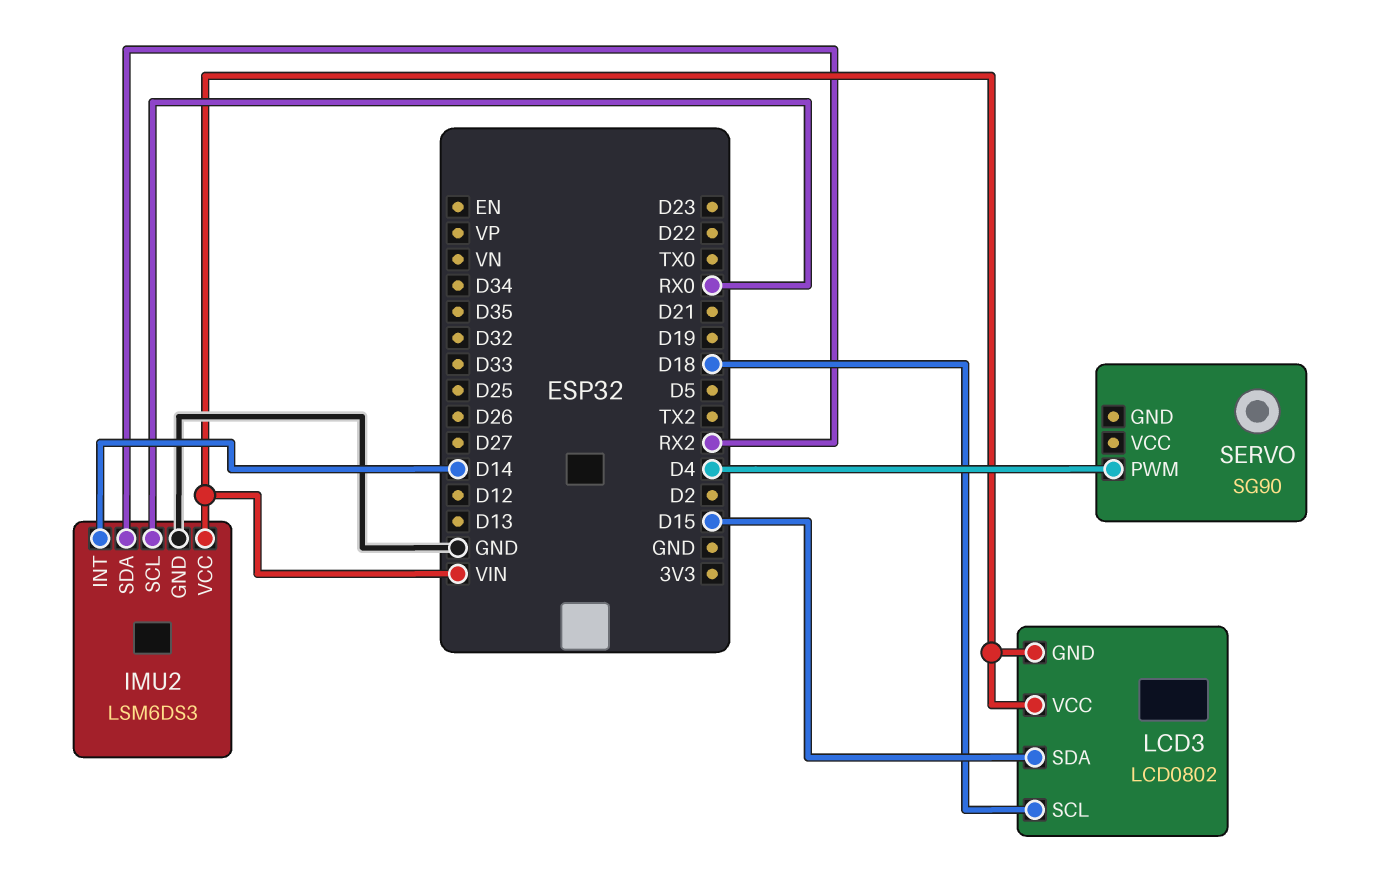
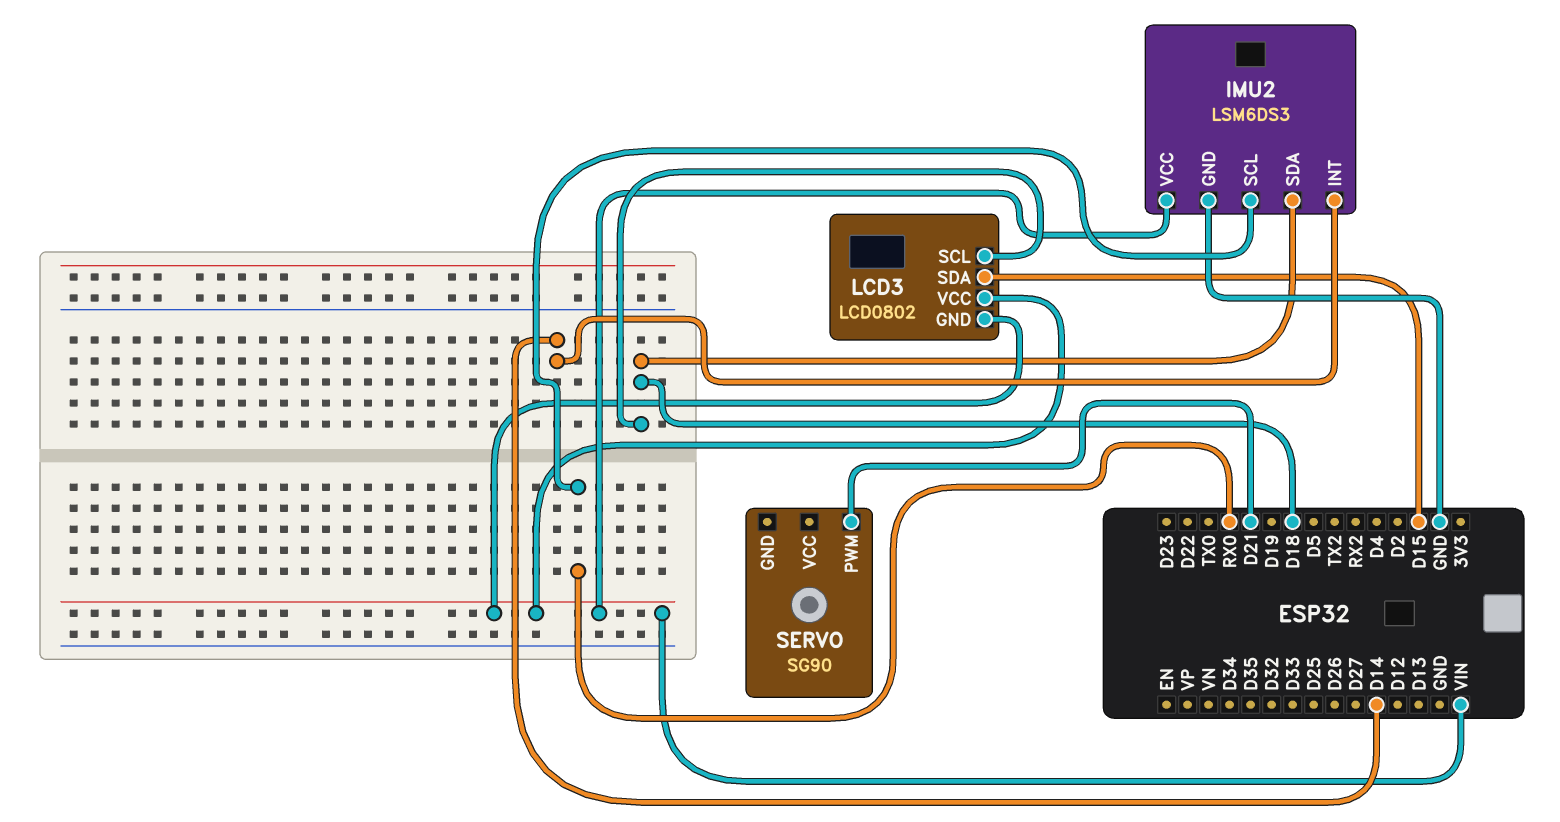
IMU2 pin SDA: RX2 -> D18
SERVO pin PWM: D4 -> D21

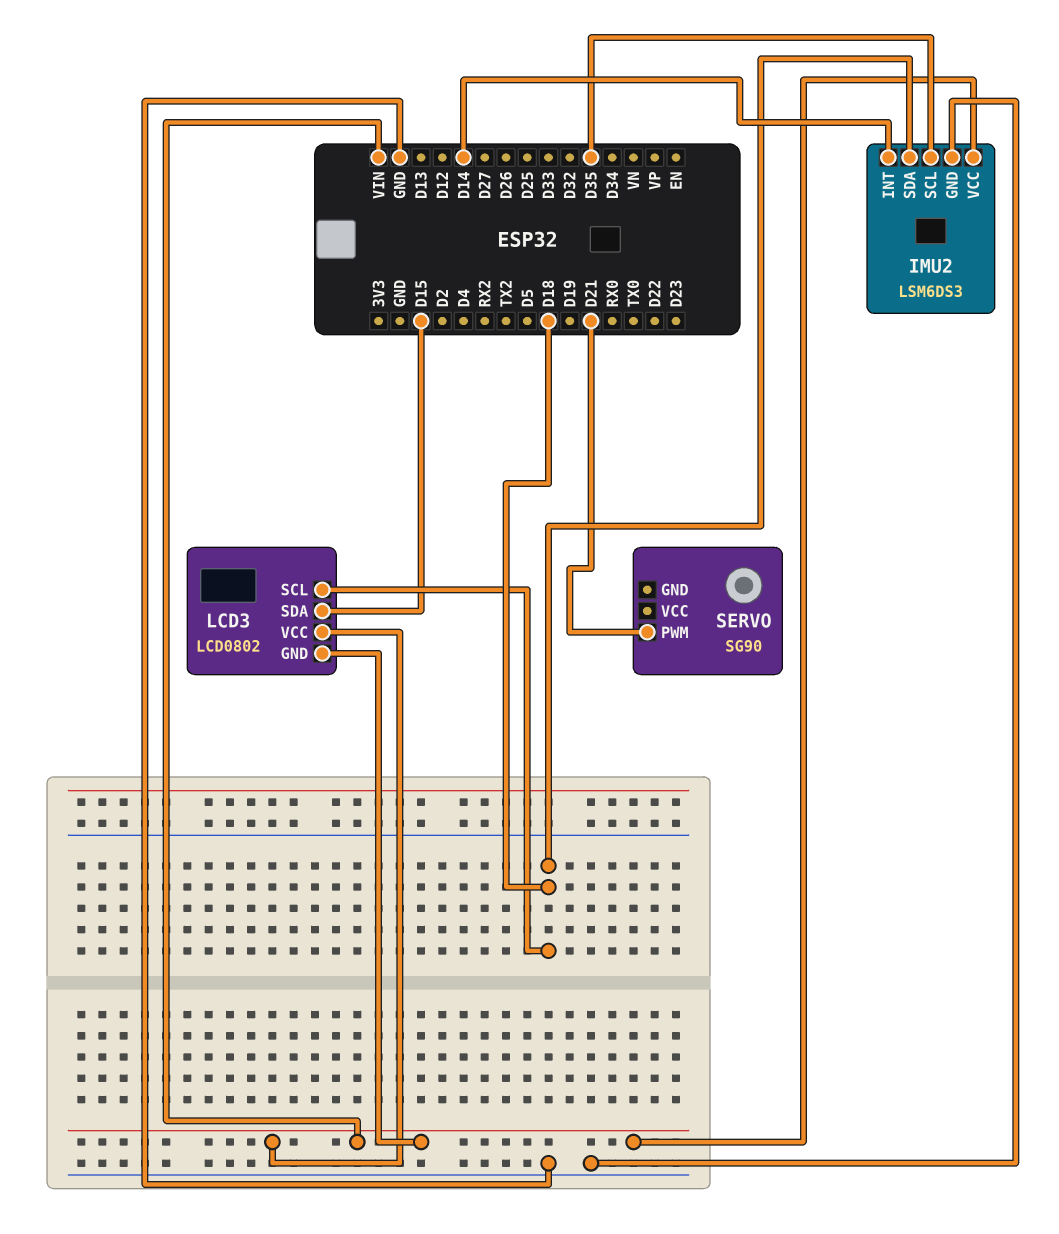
IMU2 pin SCL: RX0 -> D35

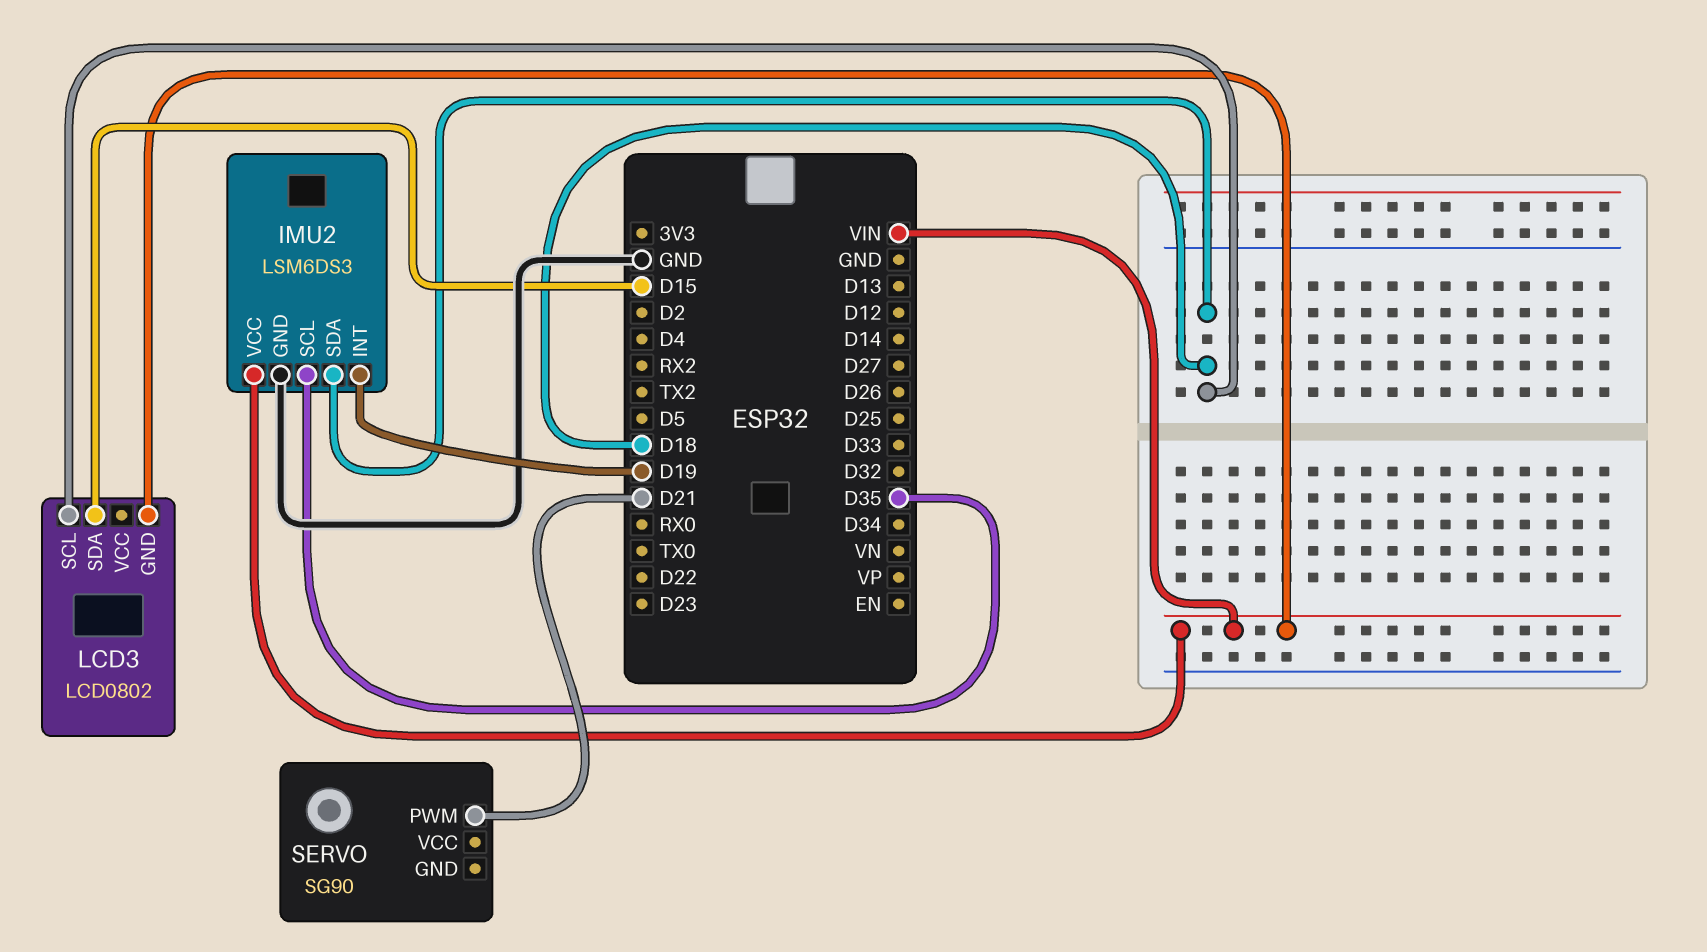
IMU2 pin INT: D14 -> D19
LCD3 pin VCC: VIN -> none

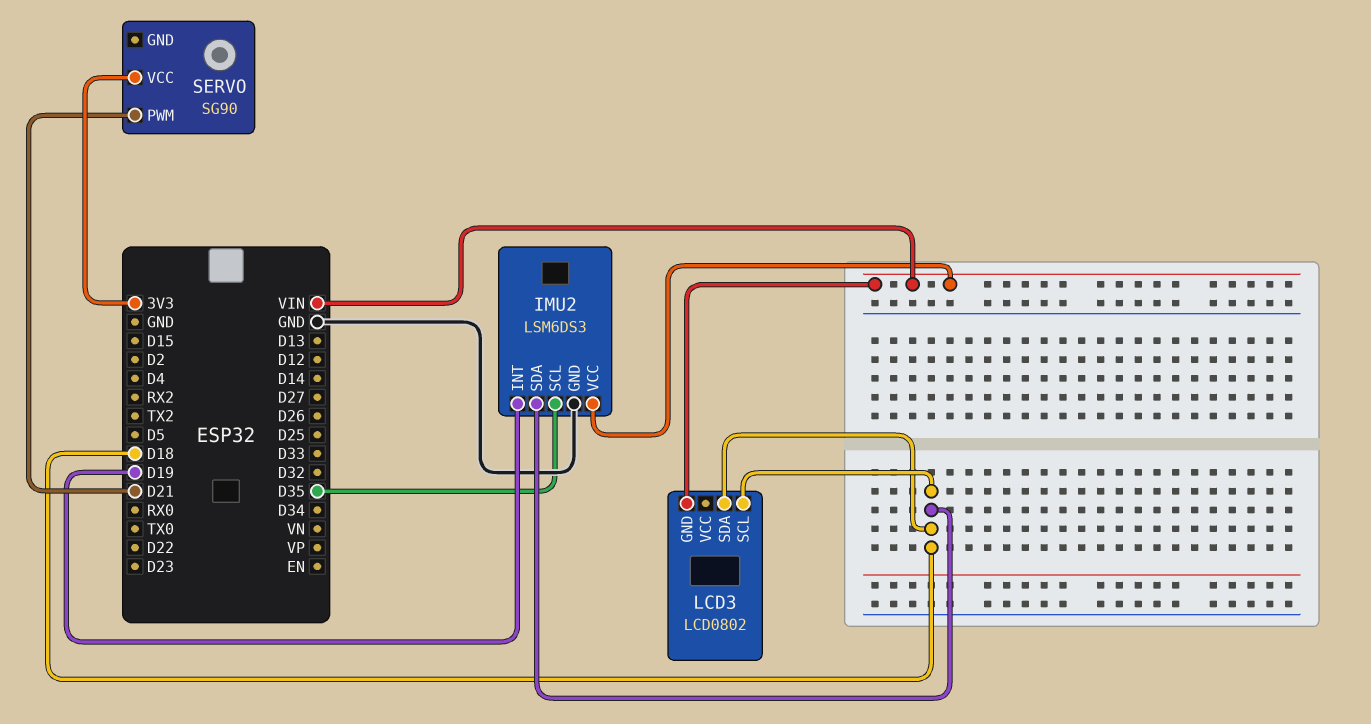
LCD3 pin SDA: D15 -> D18
SERVO pin VCC: none -> 3V3

